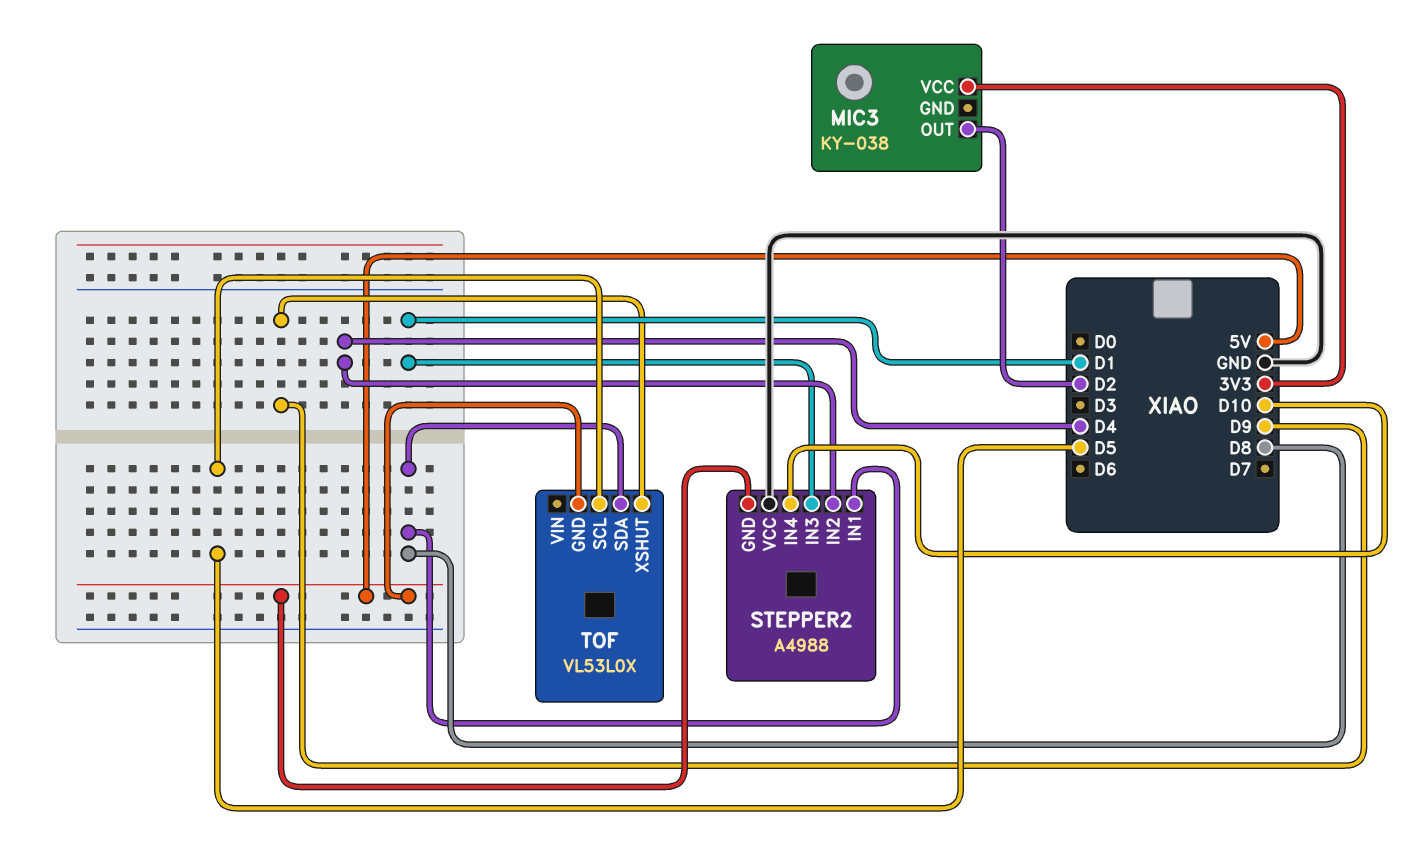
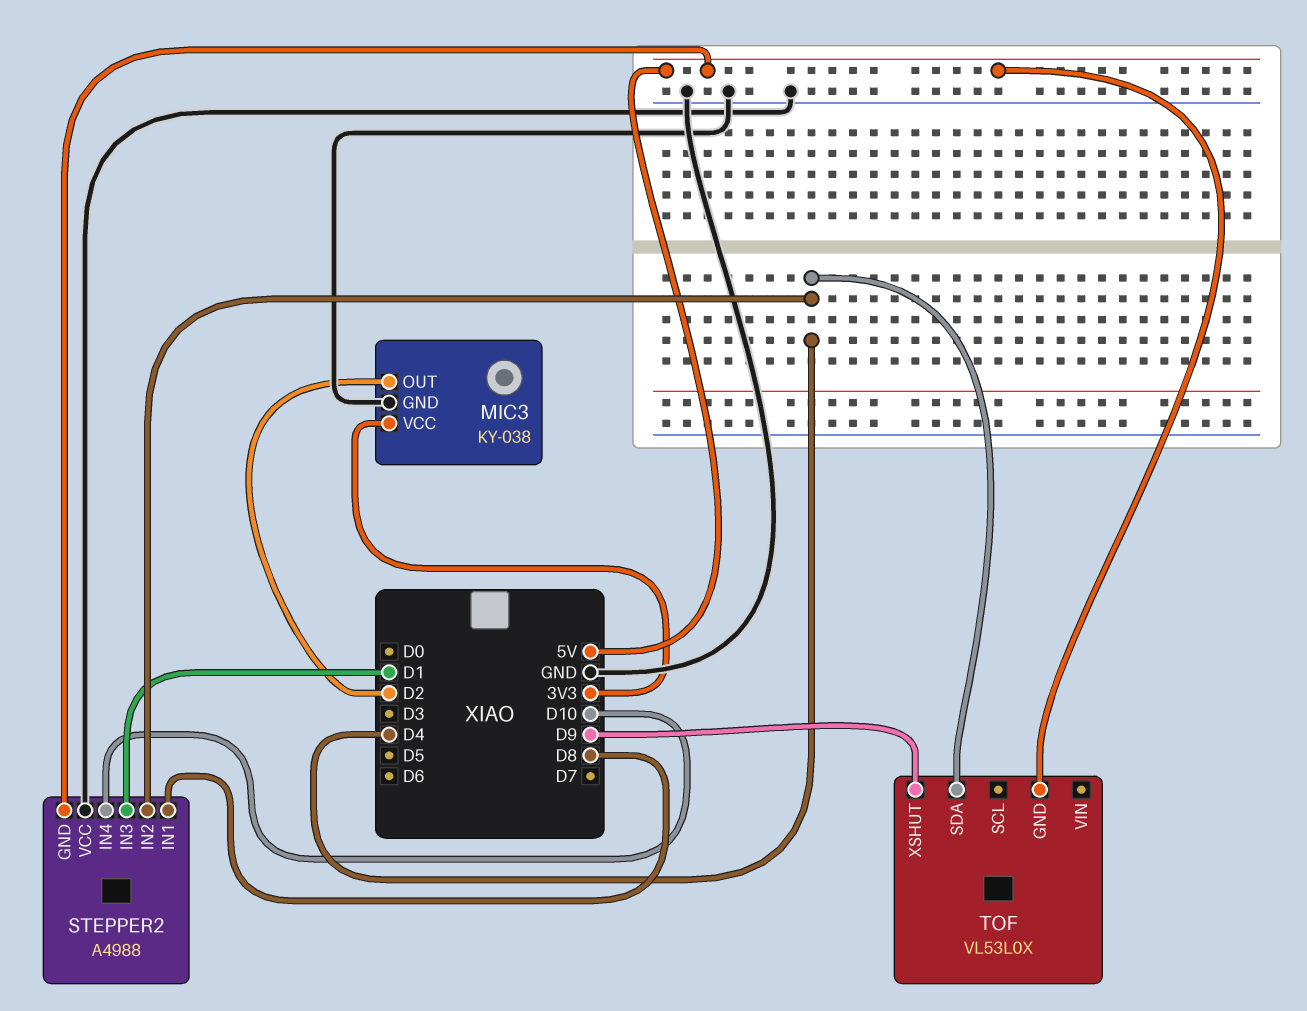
MIC3 pin GND: none -> GND
TOF pin SCL: D5 -> none
TOF pin SDA: D8 -> D4

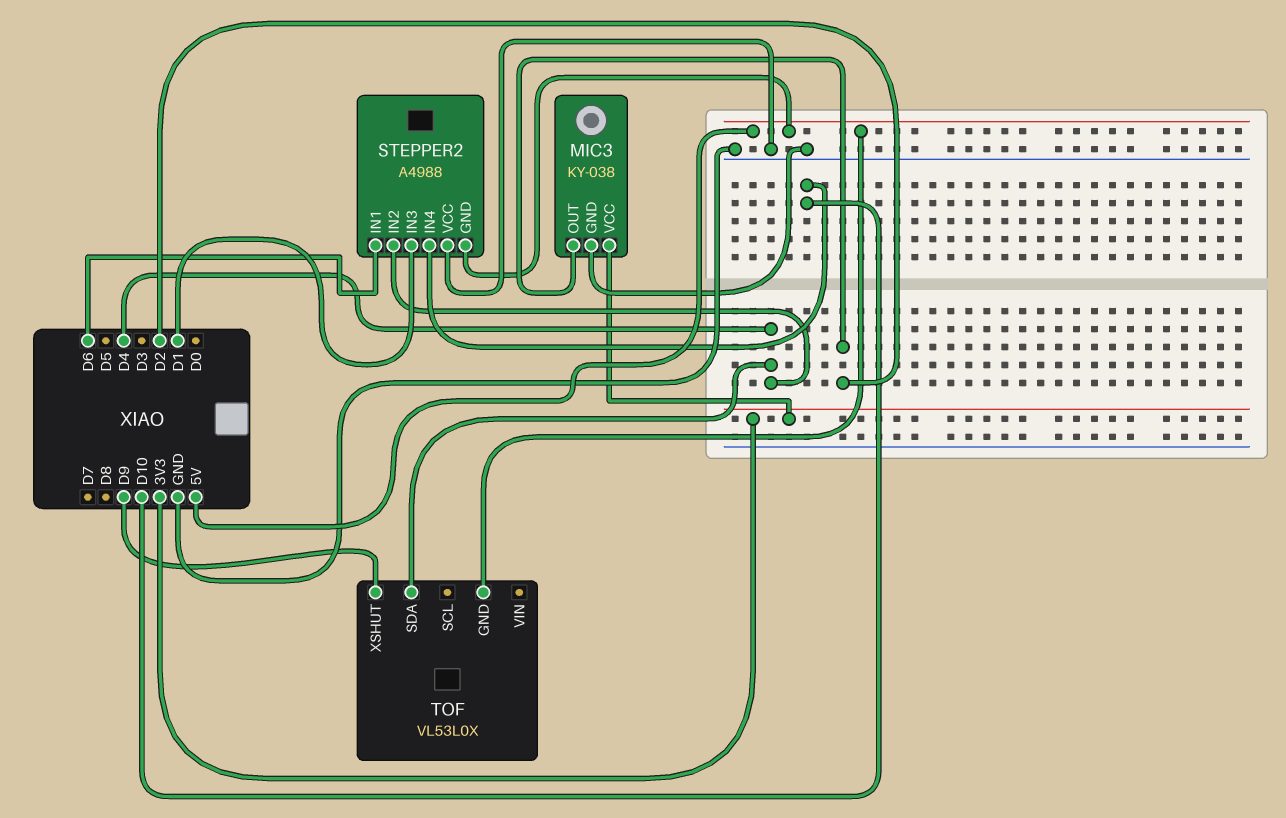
STEPPER2 pin IN1: D8 -> D6

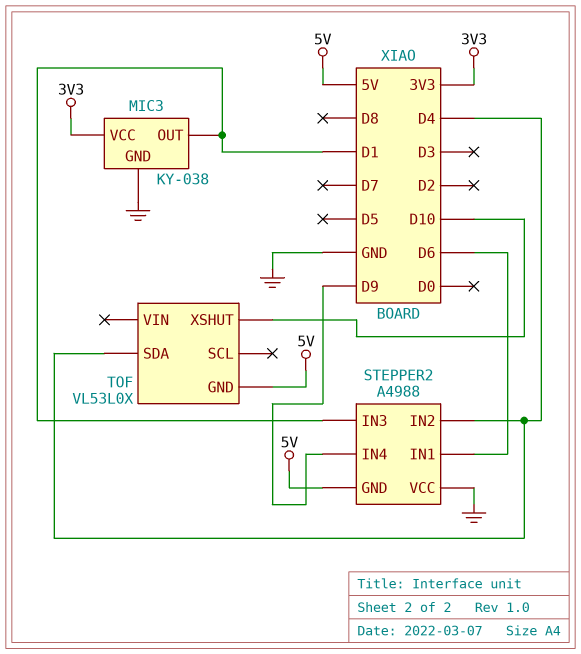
MIC3 pin OUT: D2 -> D1
STEPPER2 pin IN4: D10 -> D9
TOF pin XSHUT: D9 -> D10

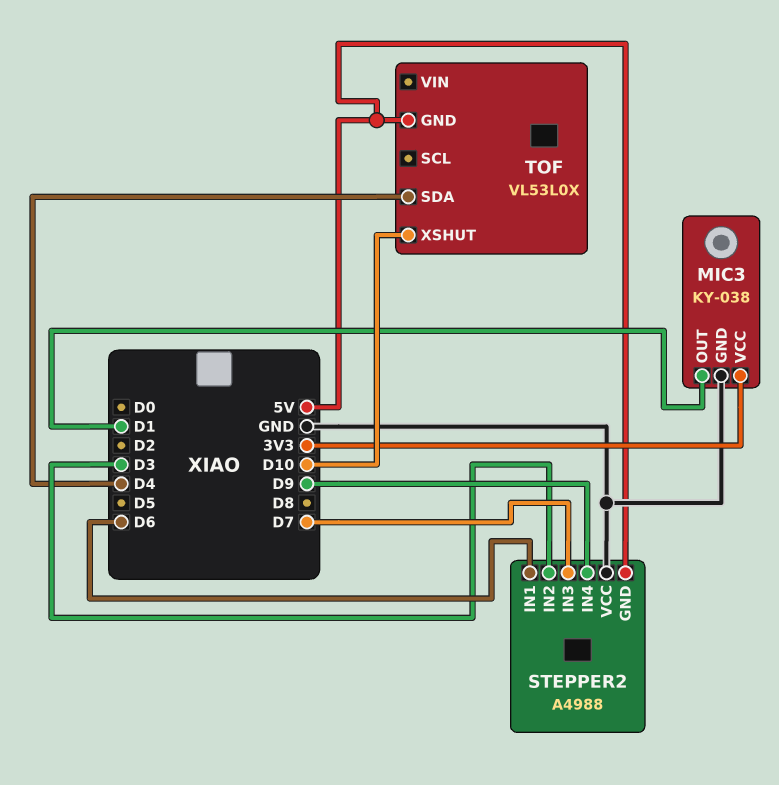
STEPPER2 pin IN2: D4 -> D3
STEPPER2 pin IN3: D1 -> D7

